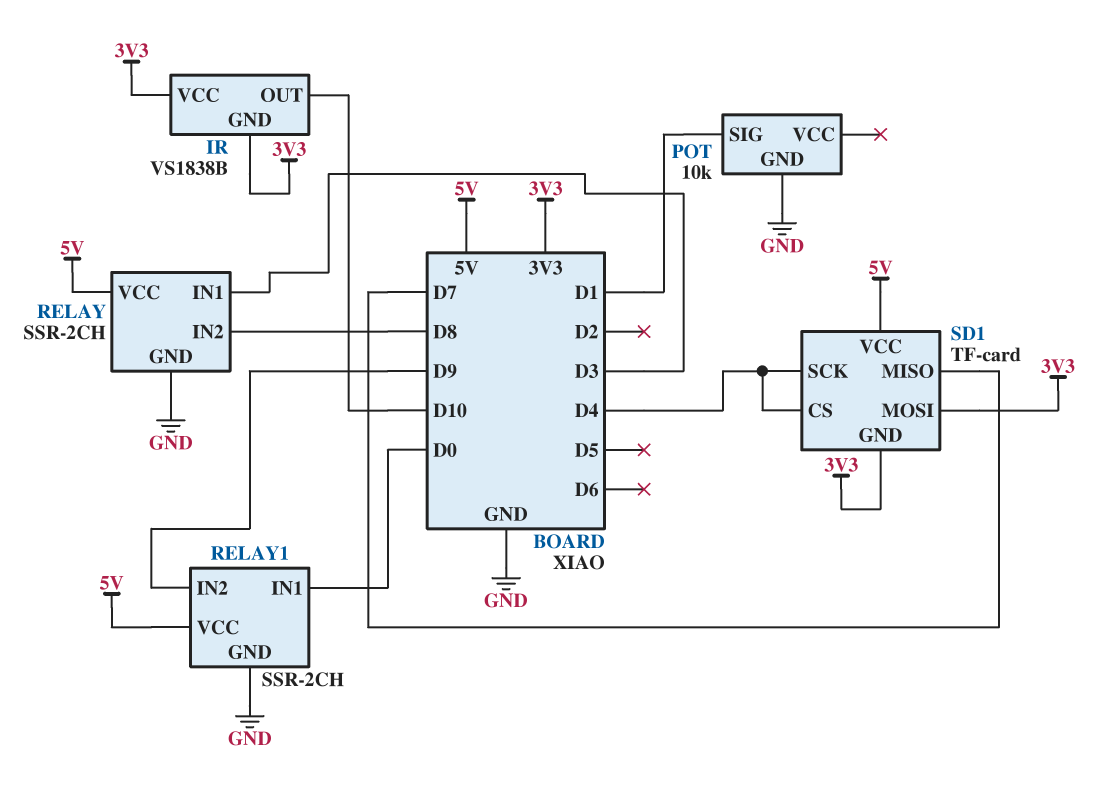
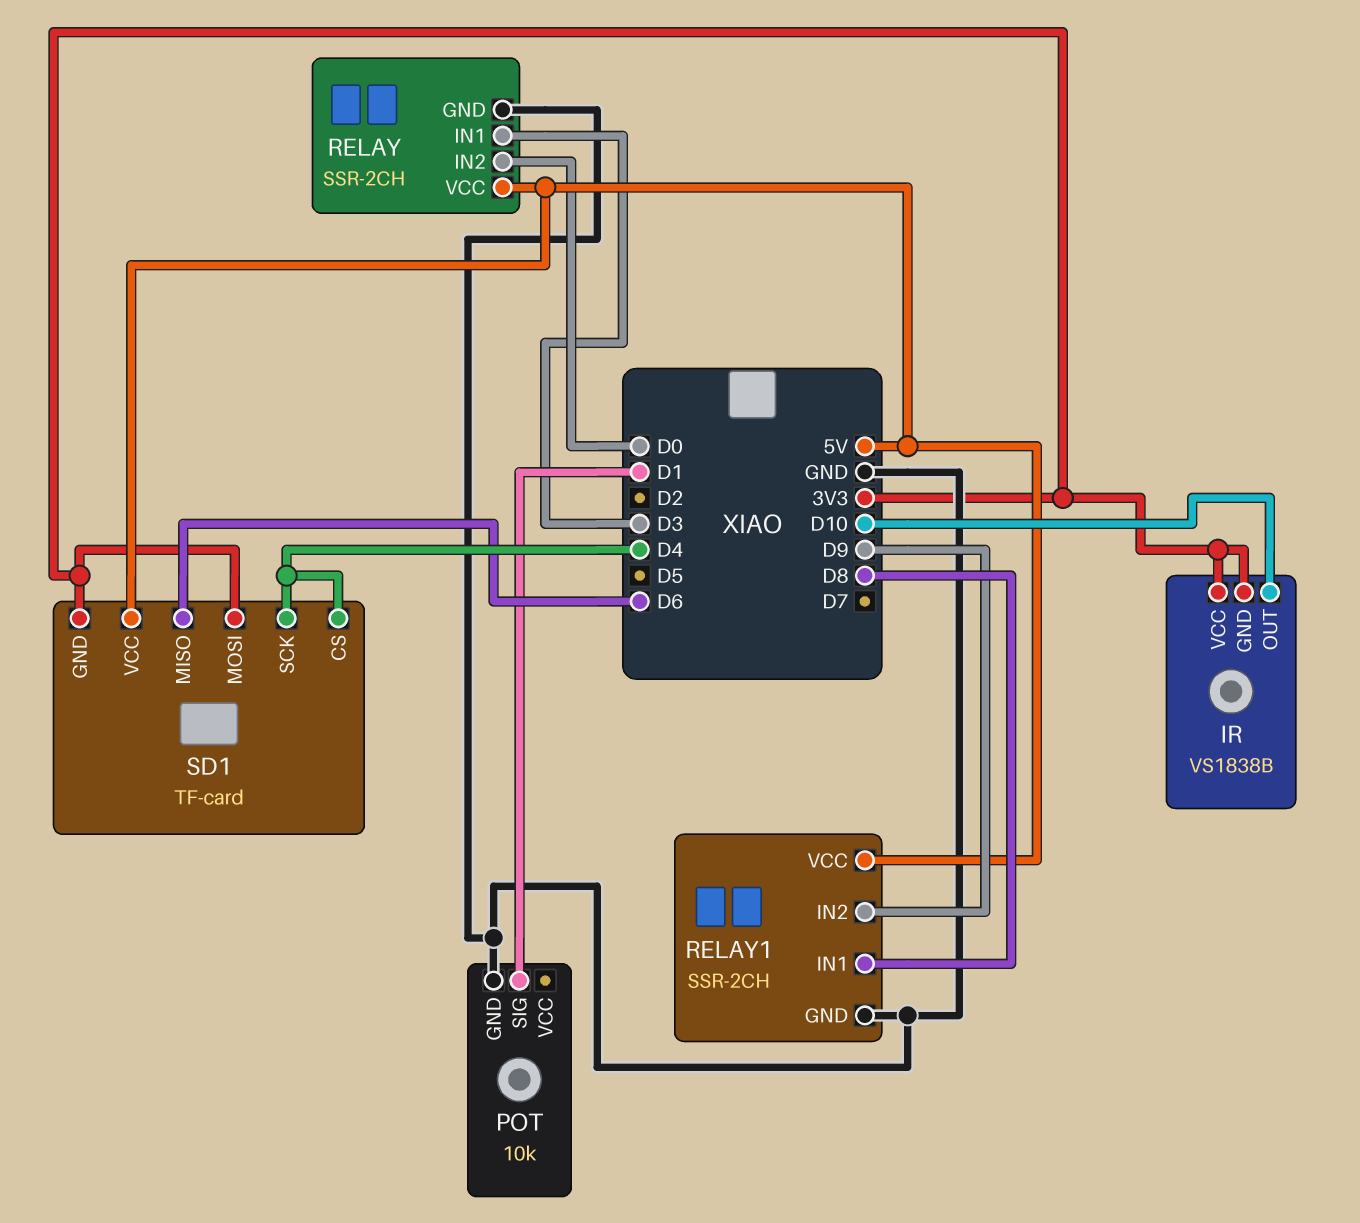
RELAY pin IN2: D8 -> D0
RELAY1 pin IN1: D0 -> D8
SD1 pin MISO: D7 -> D6

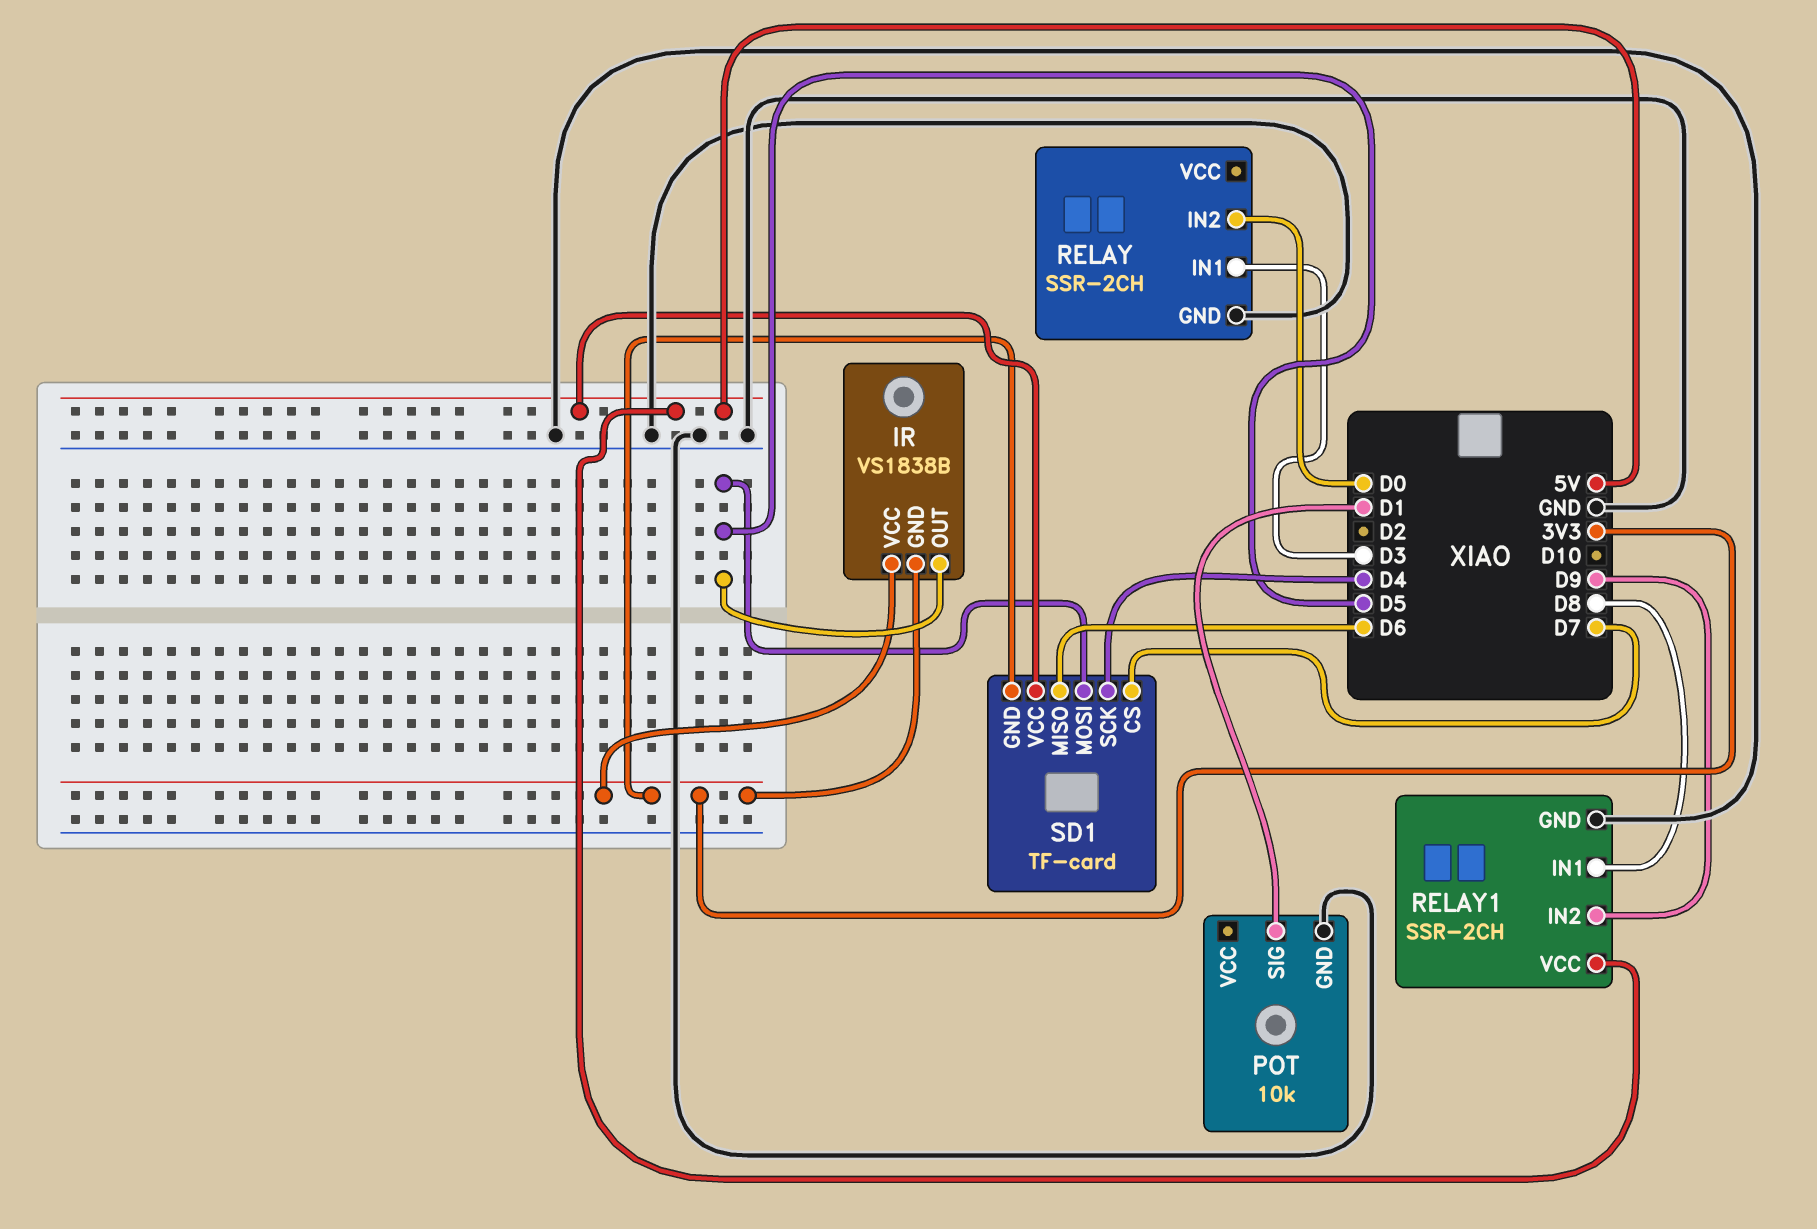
IR pin OUT: D10 -> D5
RELAY pin VCC: 5V -> none
SD1 pin CS: D4 -> D7
SD1 pin MOSI: 3V3 -> D5

